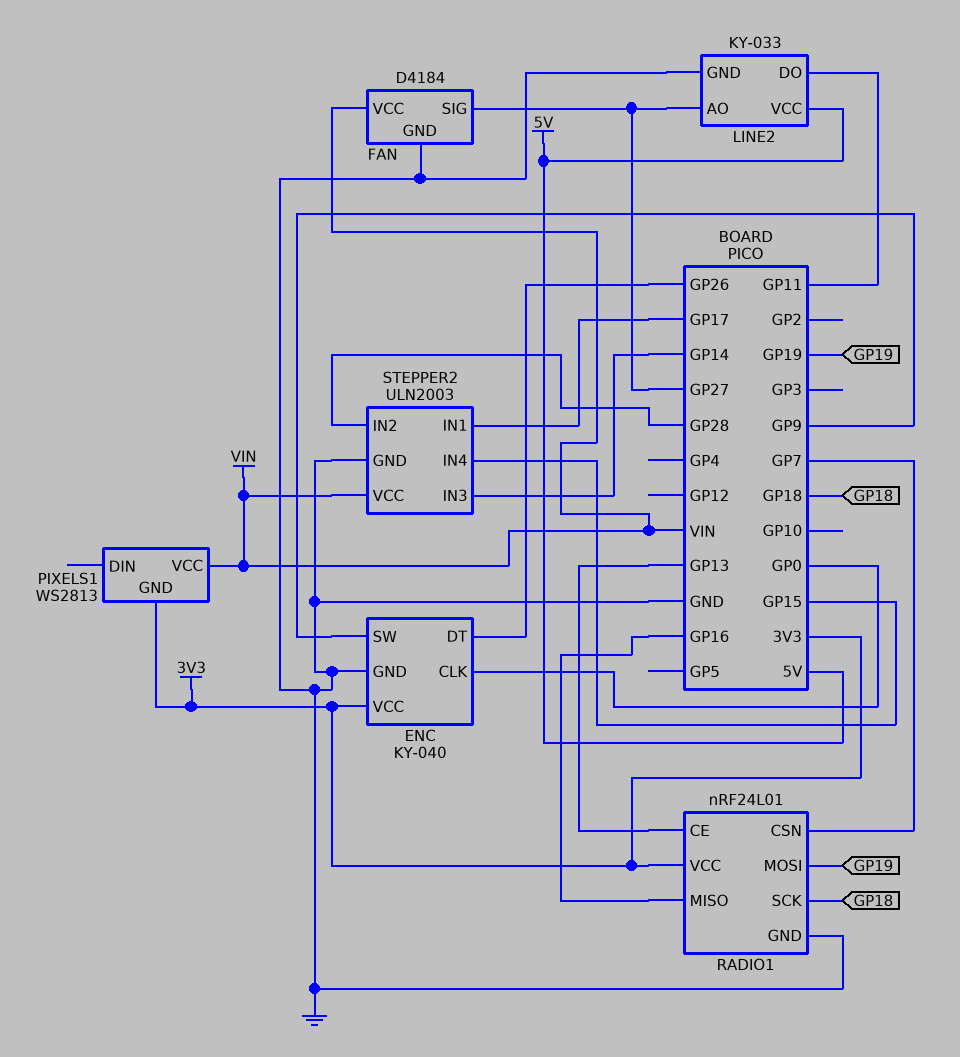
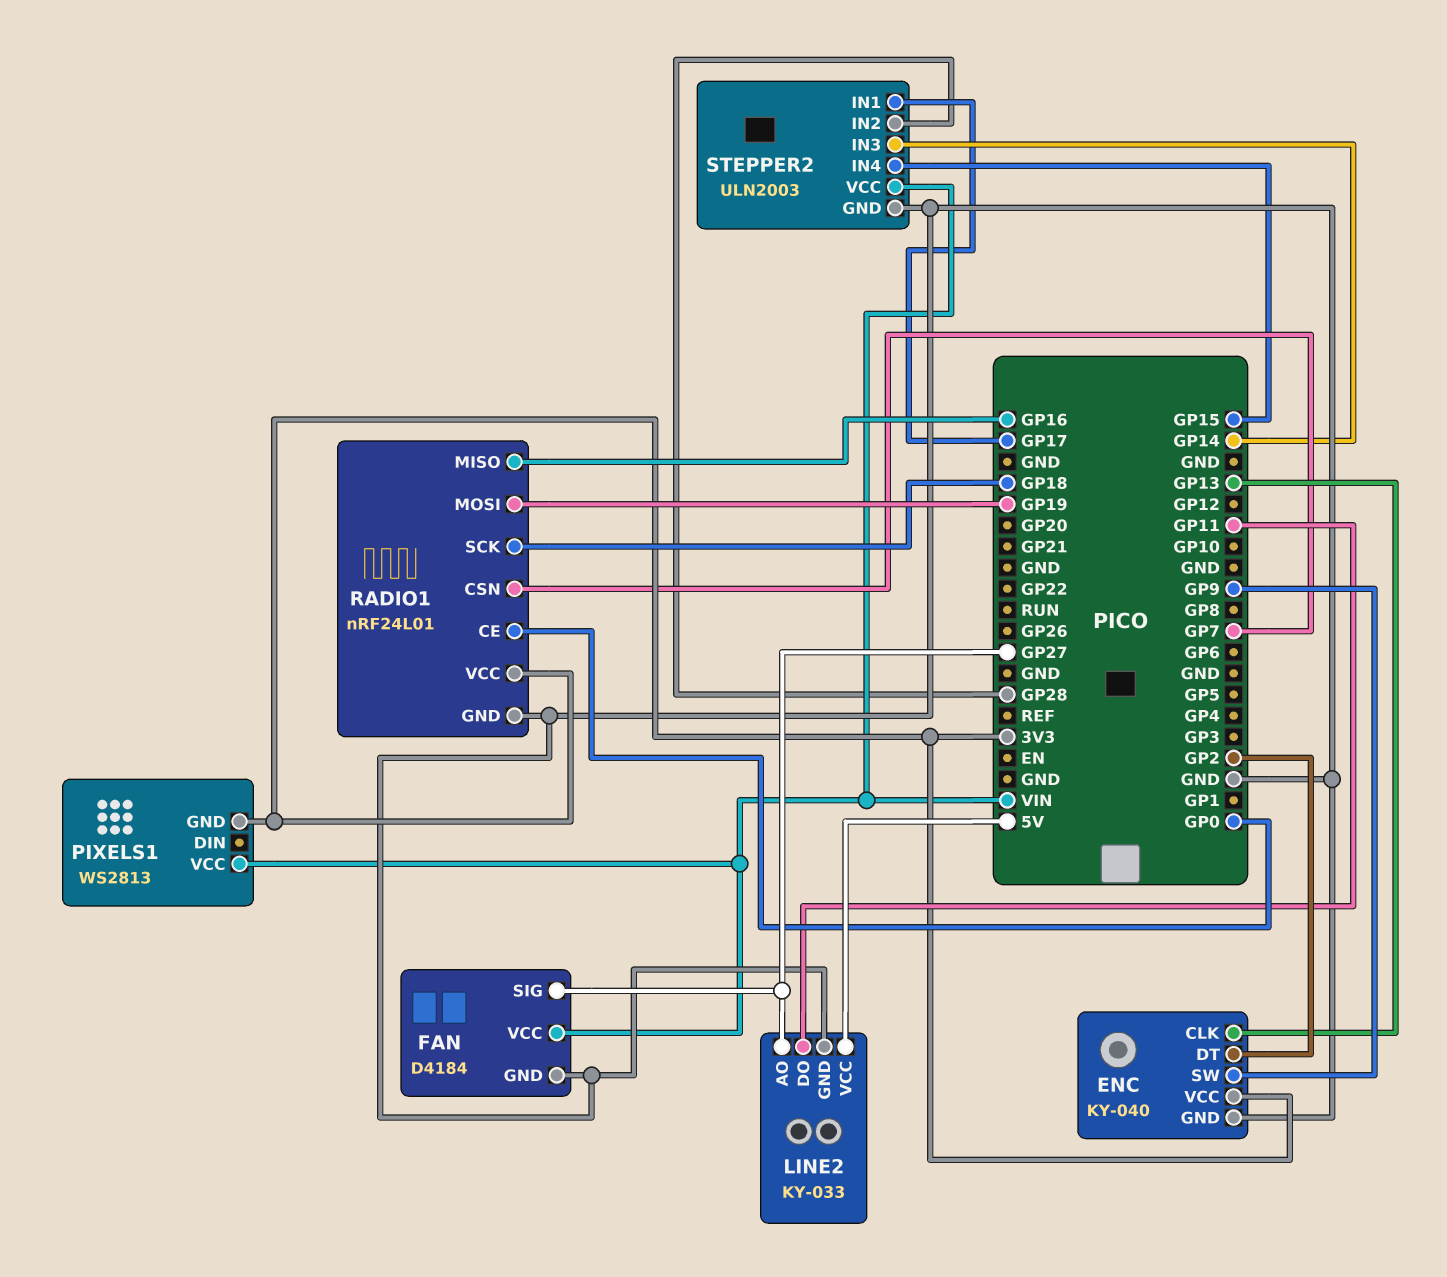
ENC pin CLK: GP0 -> GP13
ENC pin DT: GP26 -> GP2
RADIO1 pin CE: GP13 -> GP0

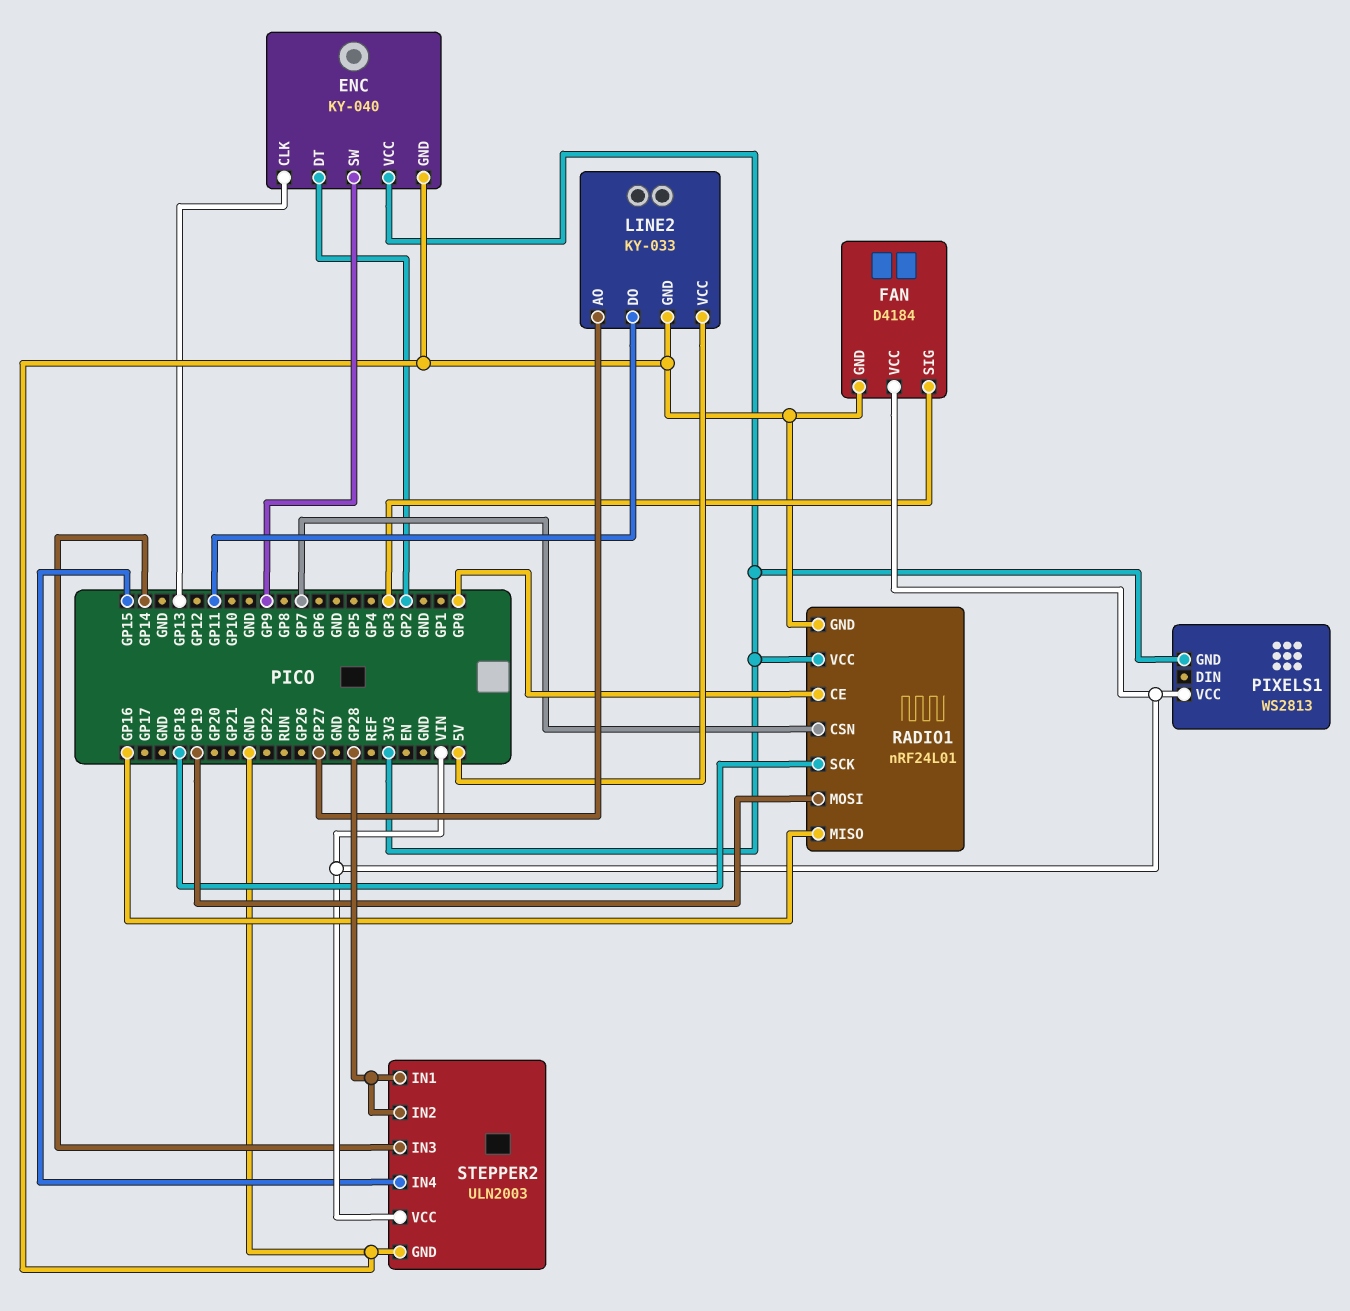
FAN pin SIG: GP27 -> GP3
STEPPER2 pin IN1: GP17 -> GP28

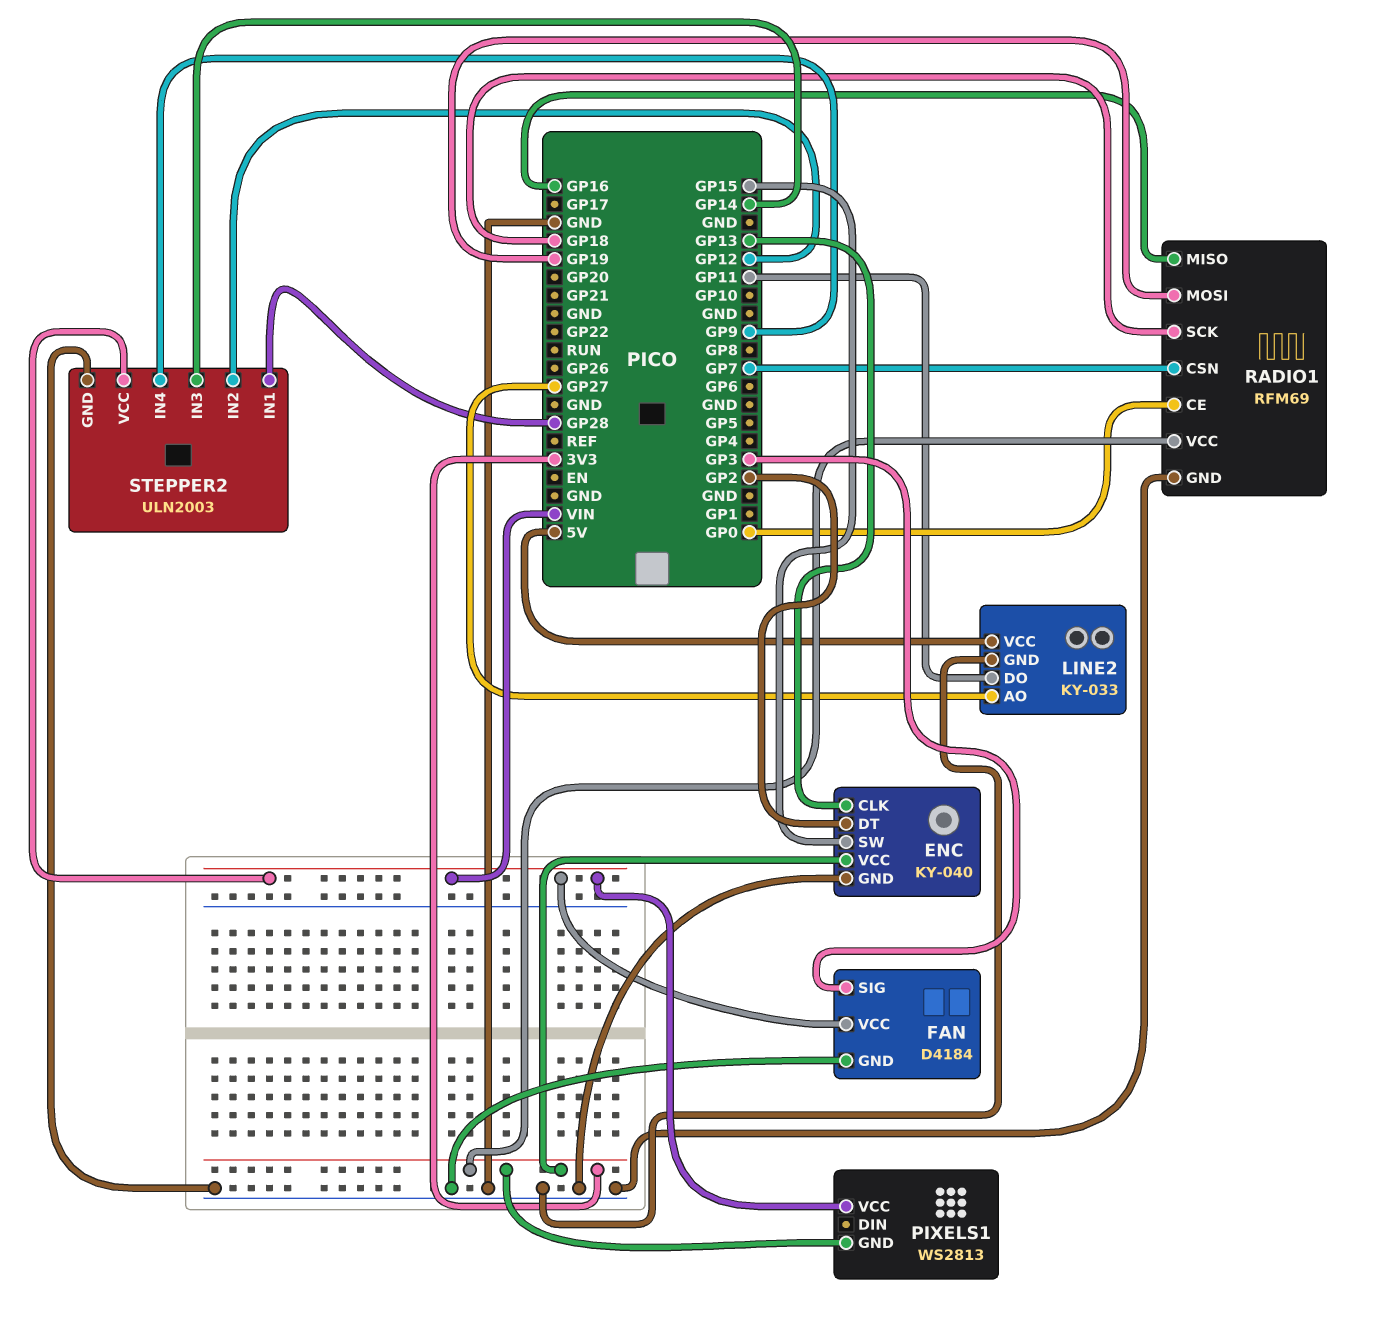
ENC pin SW: GP9 -> GP15
RADIO1: nRF24L01 -> RFM69
STEPPER2 pin IN2: GP28 -> GP12
STEPPER2 pin IN4: GP15 -> GP9

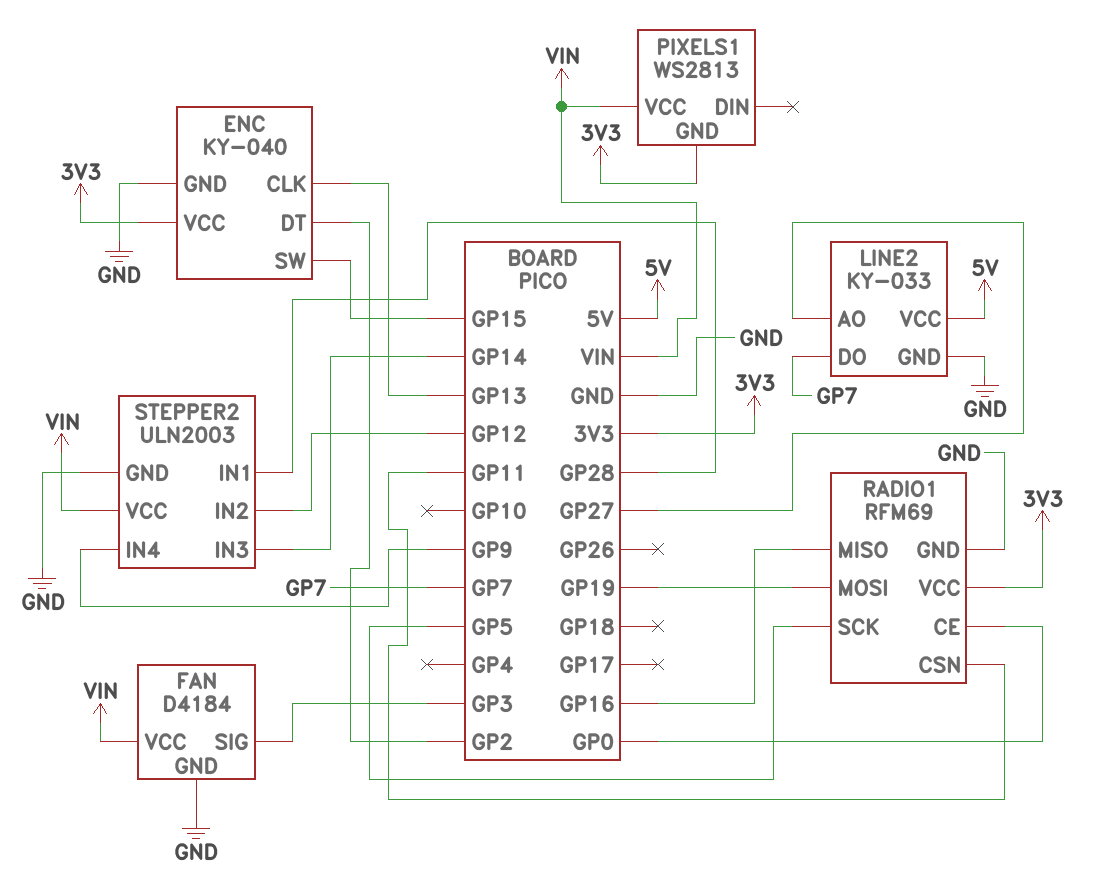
LINE2 pin DO: GP11 -> GP7
RADIO1 pin CSN: GP7 -> GP11
RADIO1 pin SCK: GP18 -> GP5

